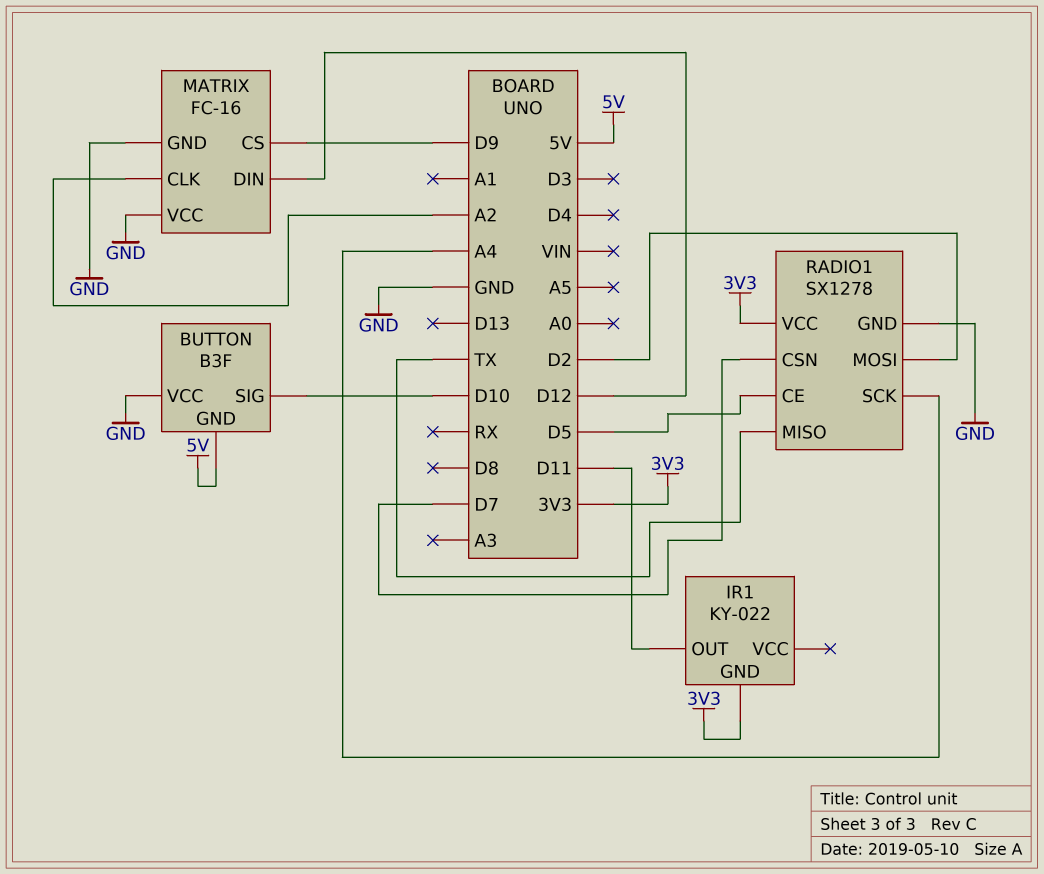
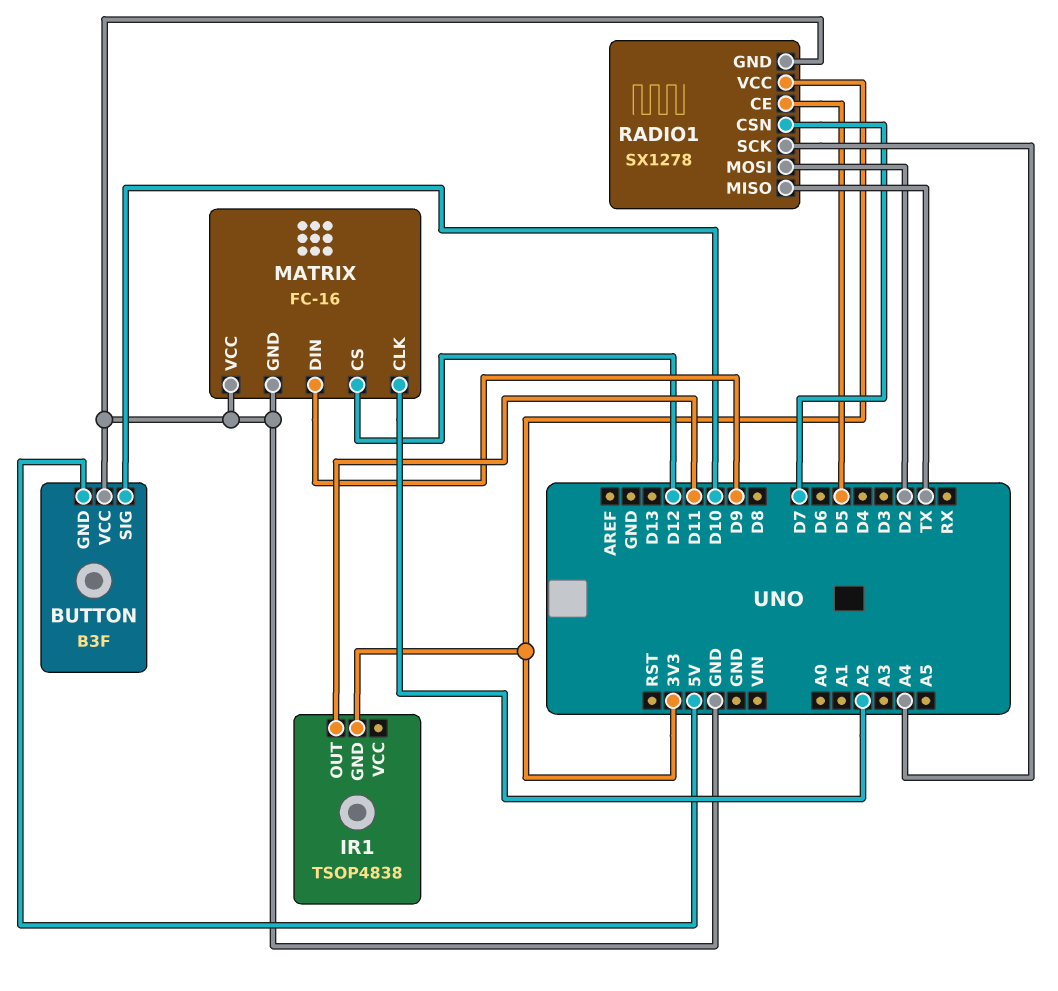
IR1: KY-022 -> TSOP4838
MATRIX pin CS: D9 -> D12
MATRIX pin DIN: D12 -> D9

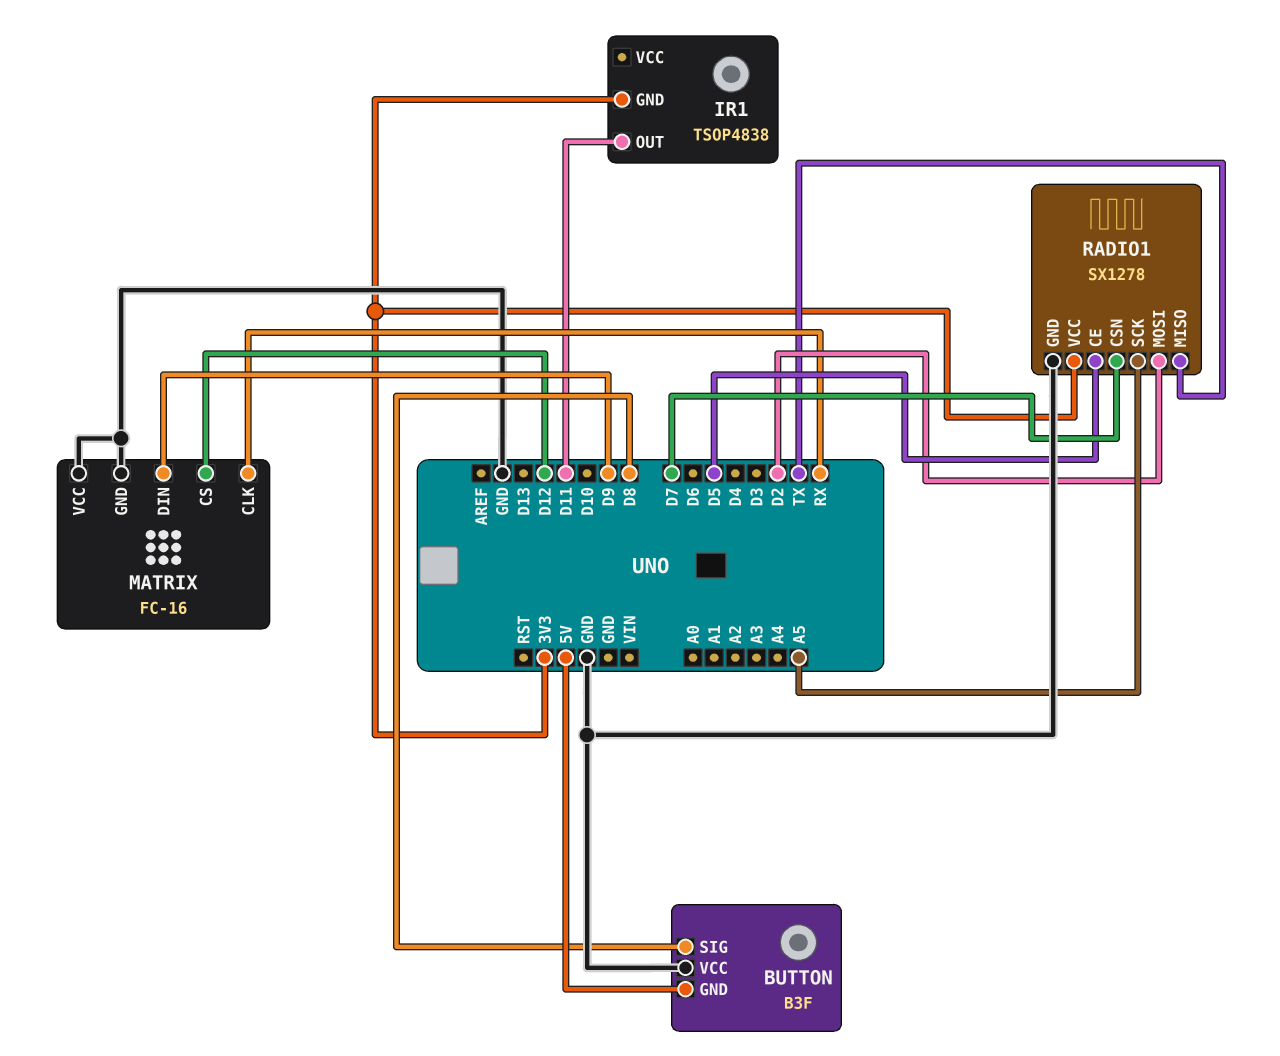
BUTTON pin SIG: D10 -> D8
MATRIX pin CLK: A2 -> RX
RADIO1 pin SCK: A4 -> A5

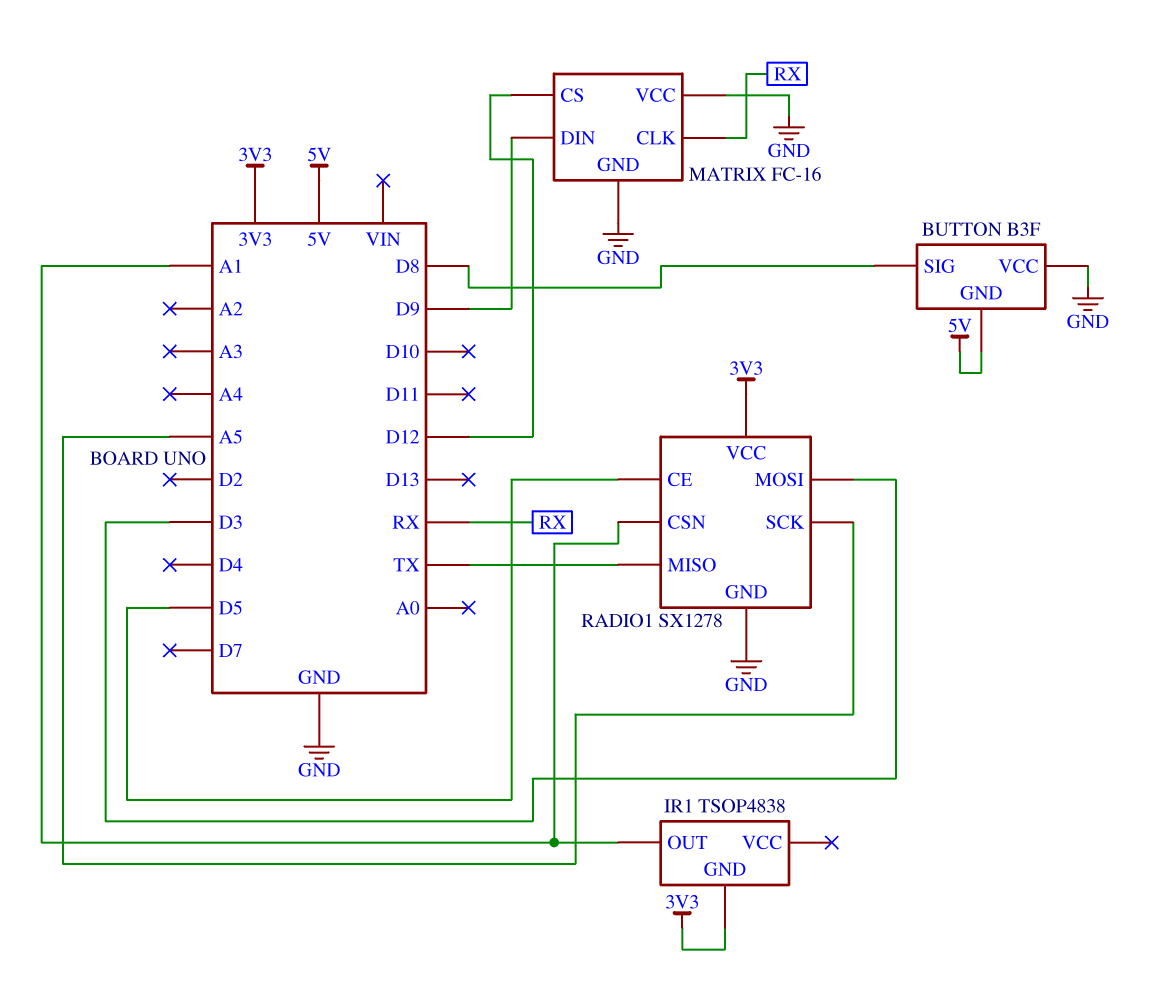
IR1 pin OUT: D11 -> A1
RADIO1 pin CSN: D7 -> A1
RADIO1 pin MOSI: D2 -> D3

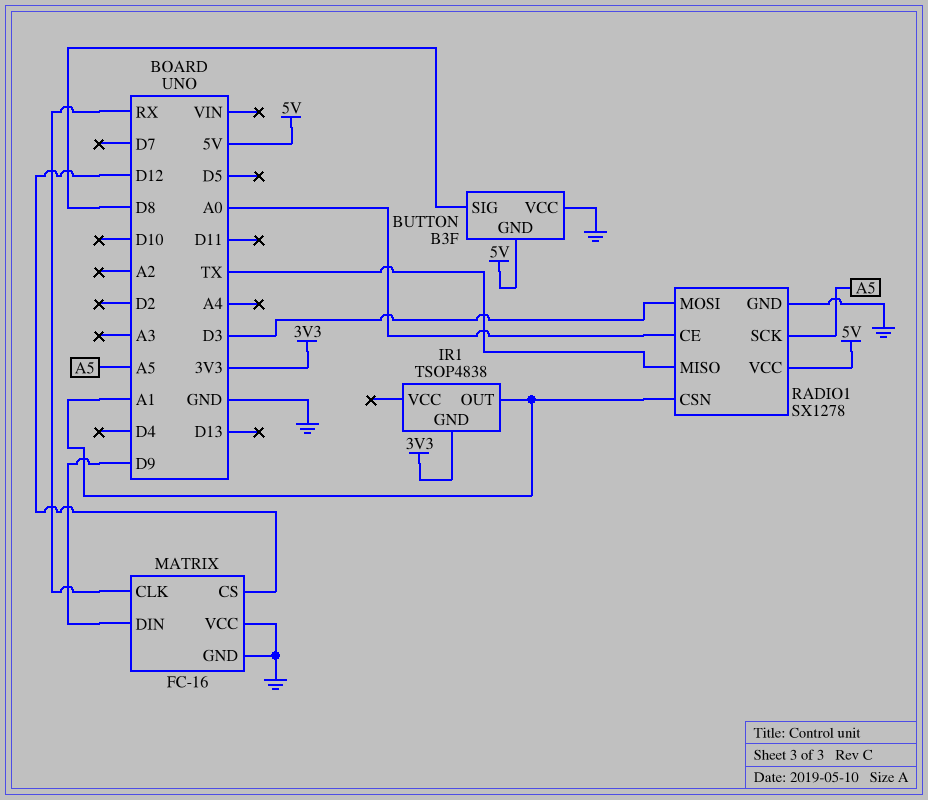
RADIO1 pin CE: D5 -> A0
RADIO1 pin VCC: 3V3 -> 5V

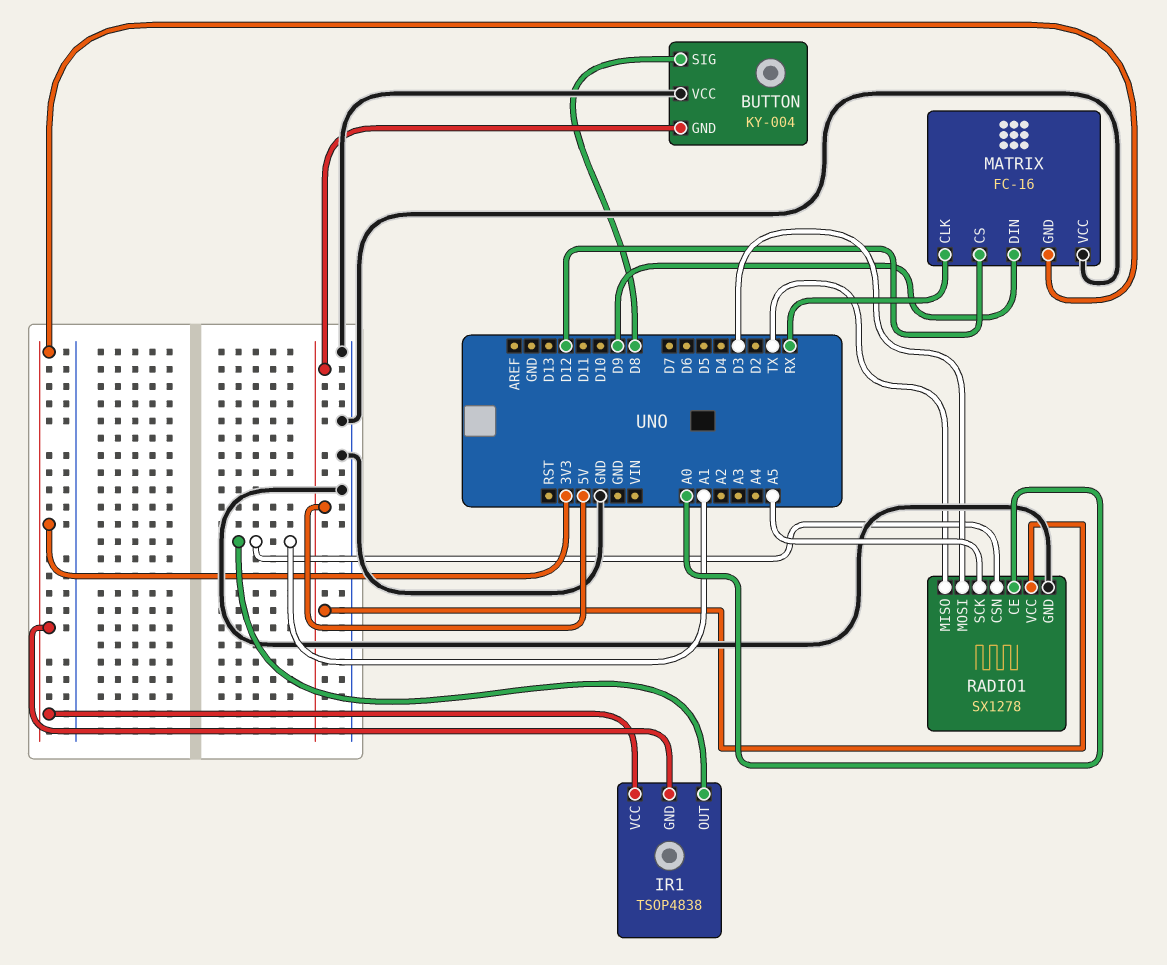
BUTTON: B3F -> KY-004
IR1 pin VCC: none -> 3V3
MATRIX pin GND: GND -> 3V3

